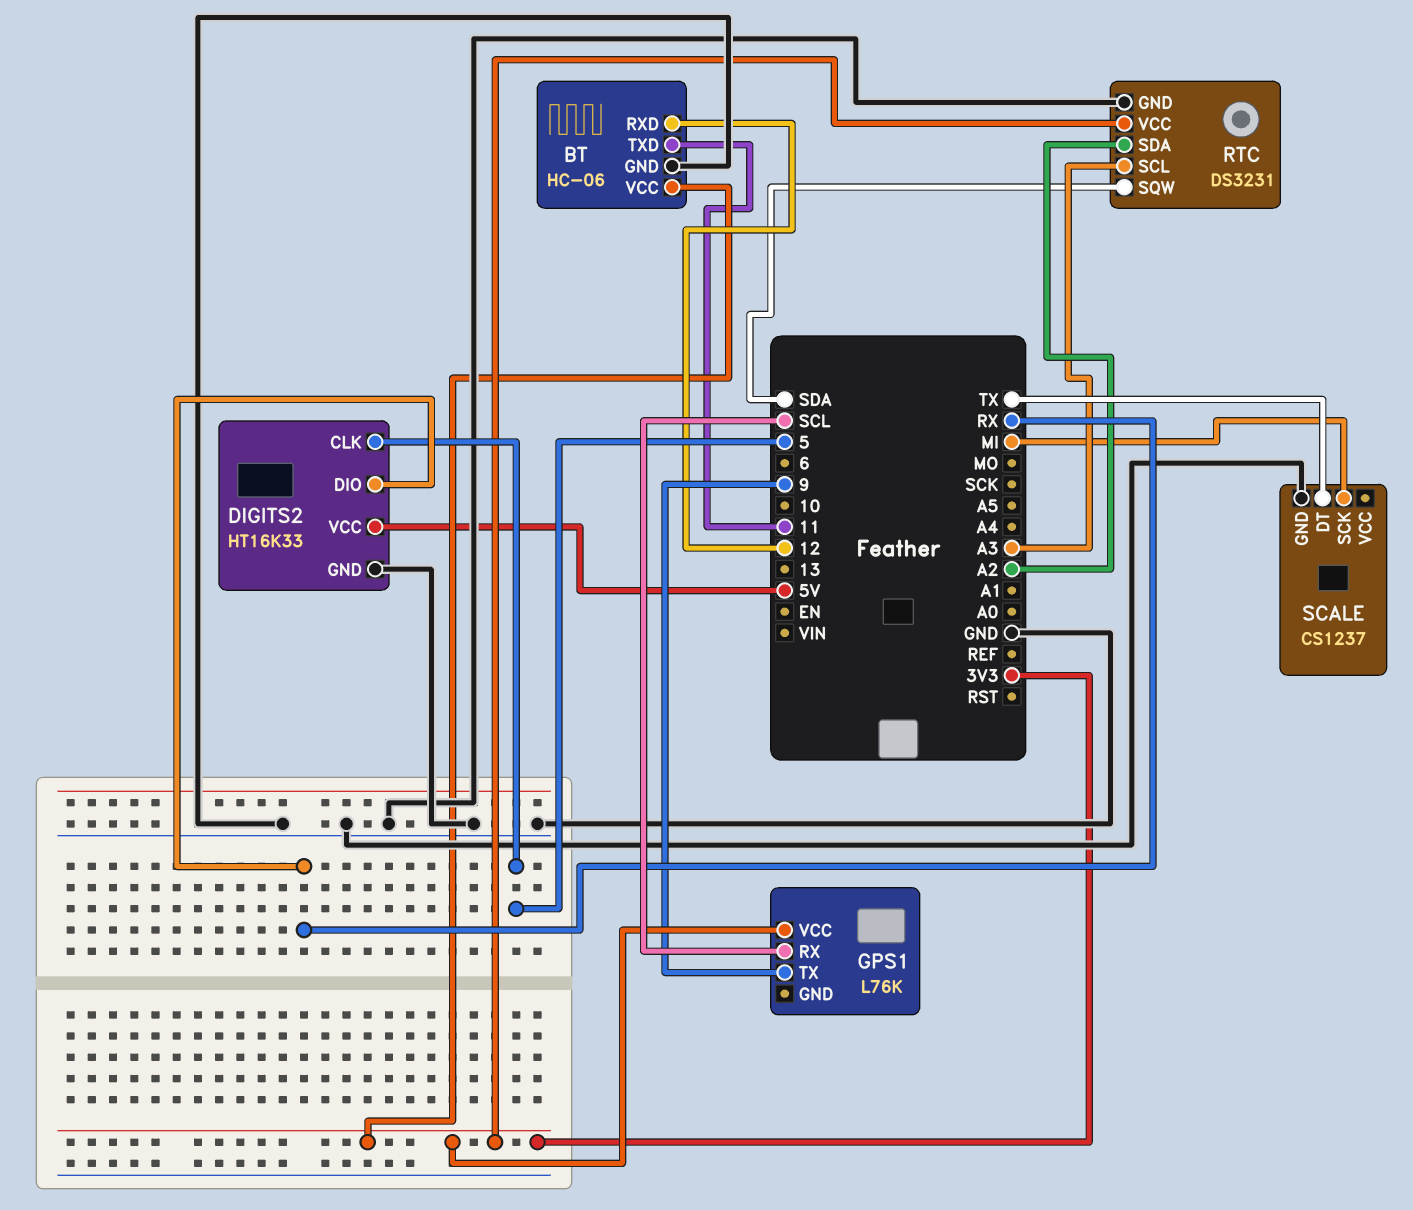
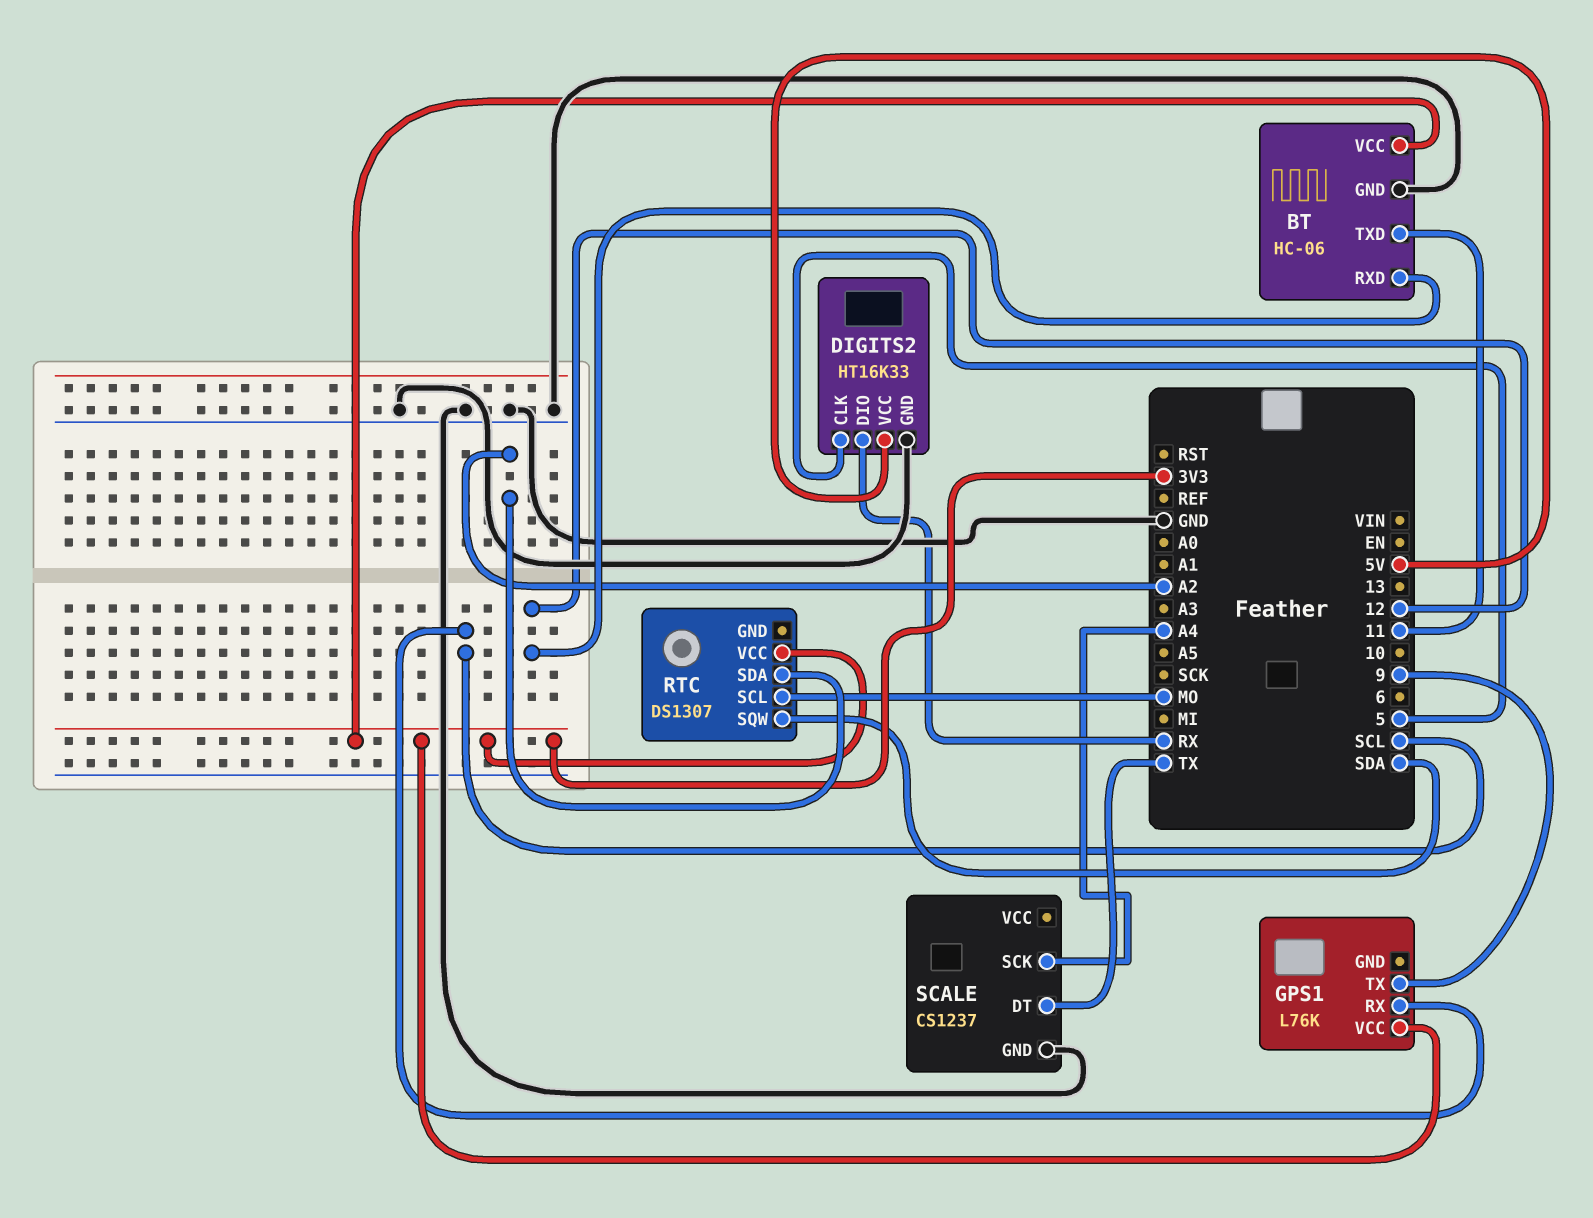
RTC: DS3231 -> DS1307
RTC pin GND: GND -> none
RTC pin SCL: A3 -> MO
SCALE pin SCK: MI -> A4

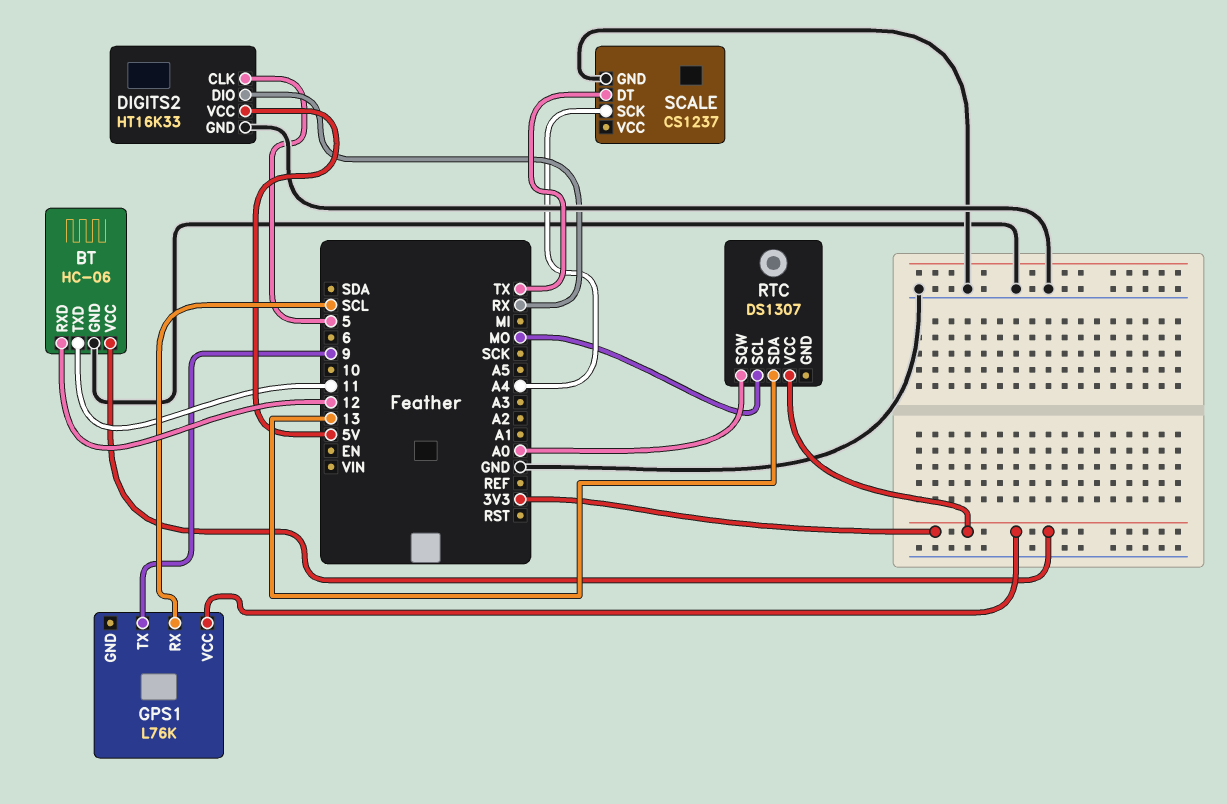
RTC pin SDA: A2 -> 13
RTC pin SQW: SDA -> A0

